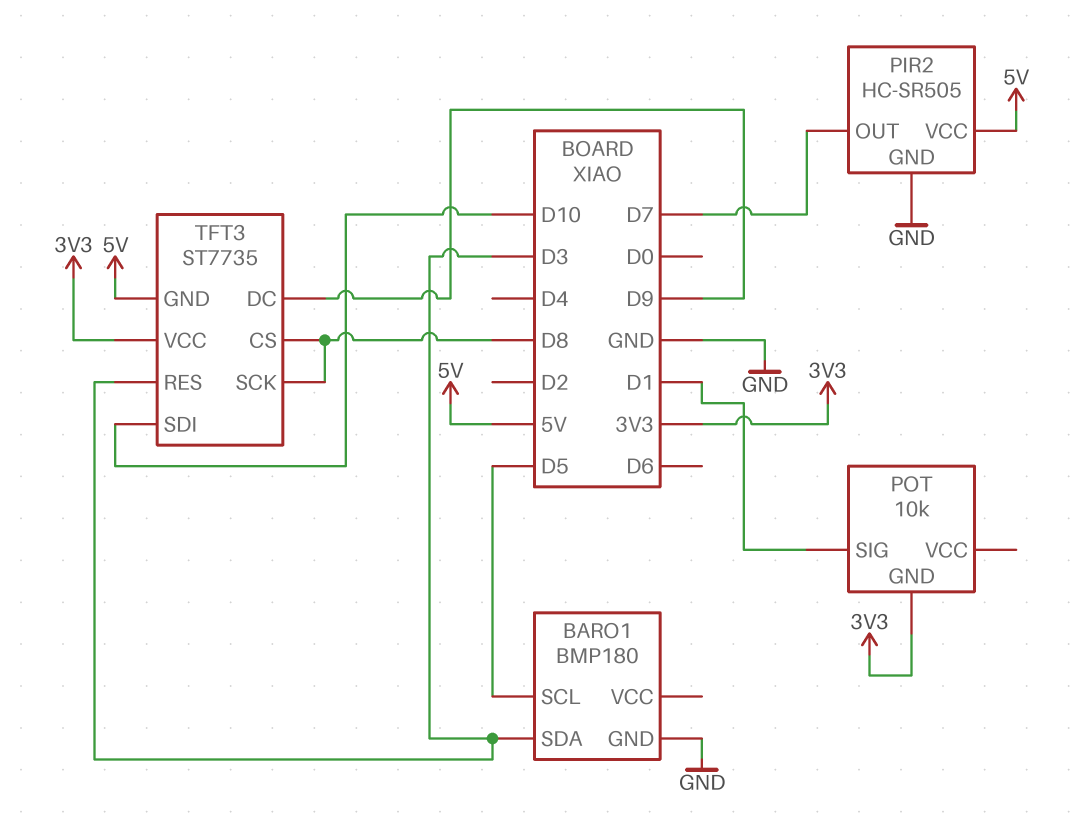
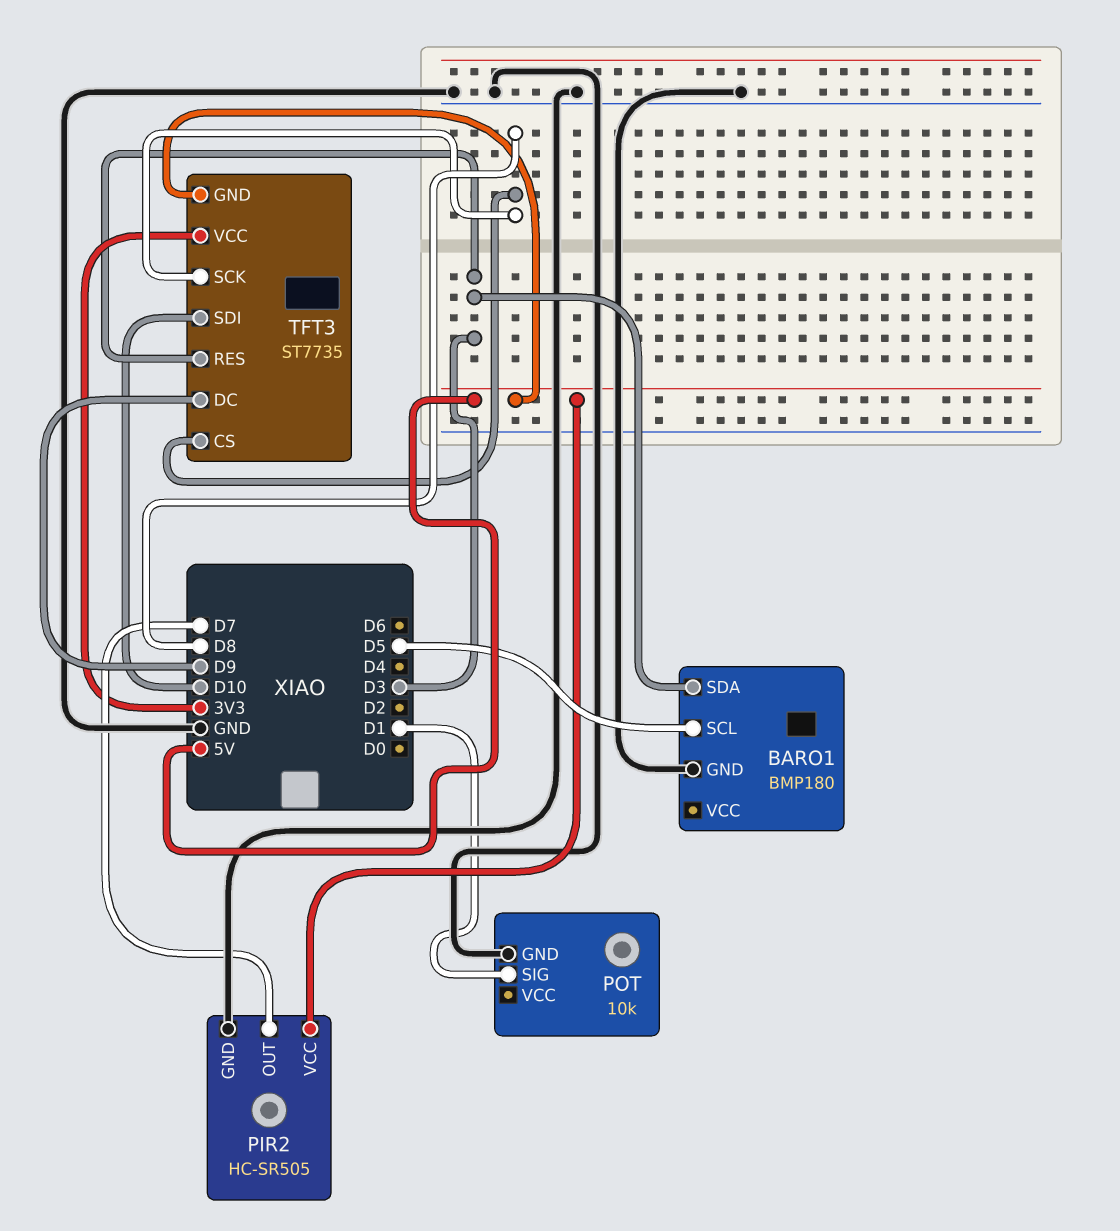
POT pin GND: 3V3 -> GND

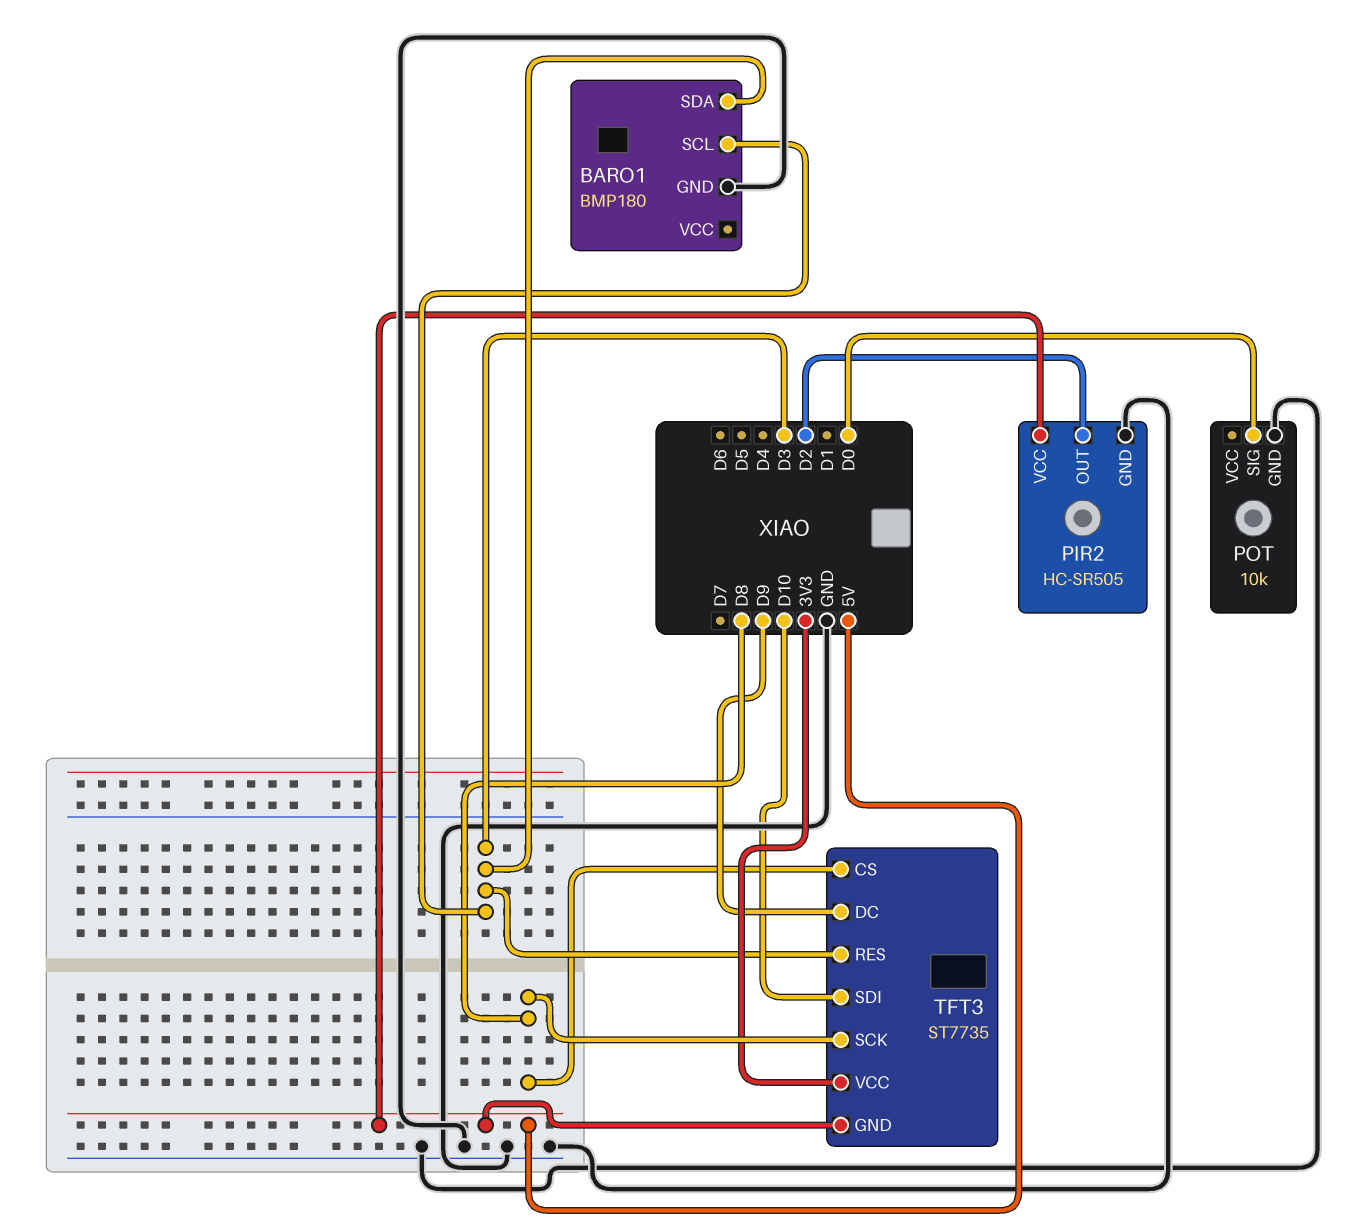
BARO1 pin SCL: D5 -> D3
PIR2 pin OUT: D7 -> D2
POT pin SIG: D1 -> D0

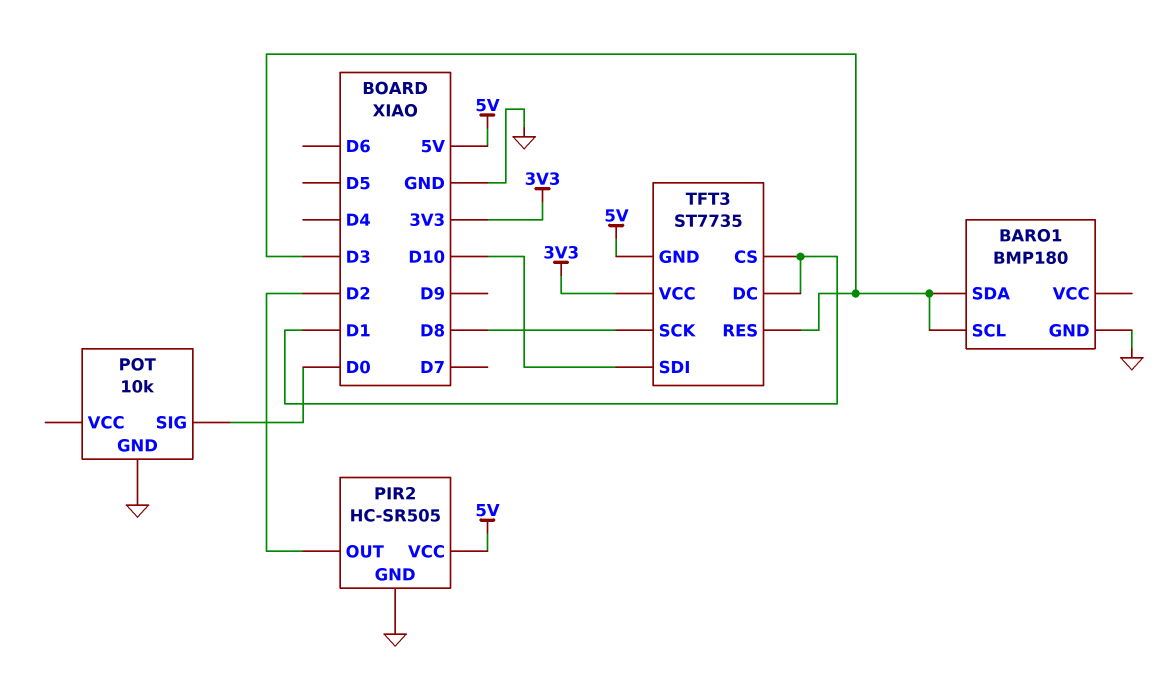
TFT3 pin CS: D8 -> D1
TFT3 pin DC: D9 -> D1

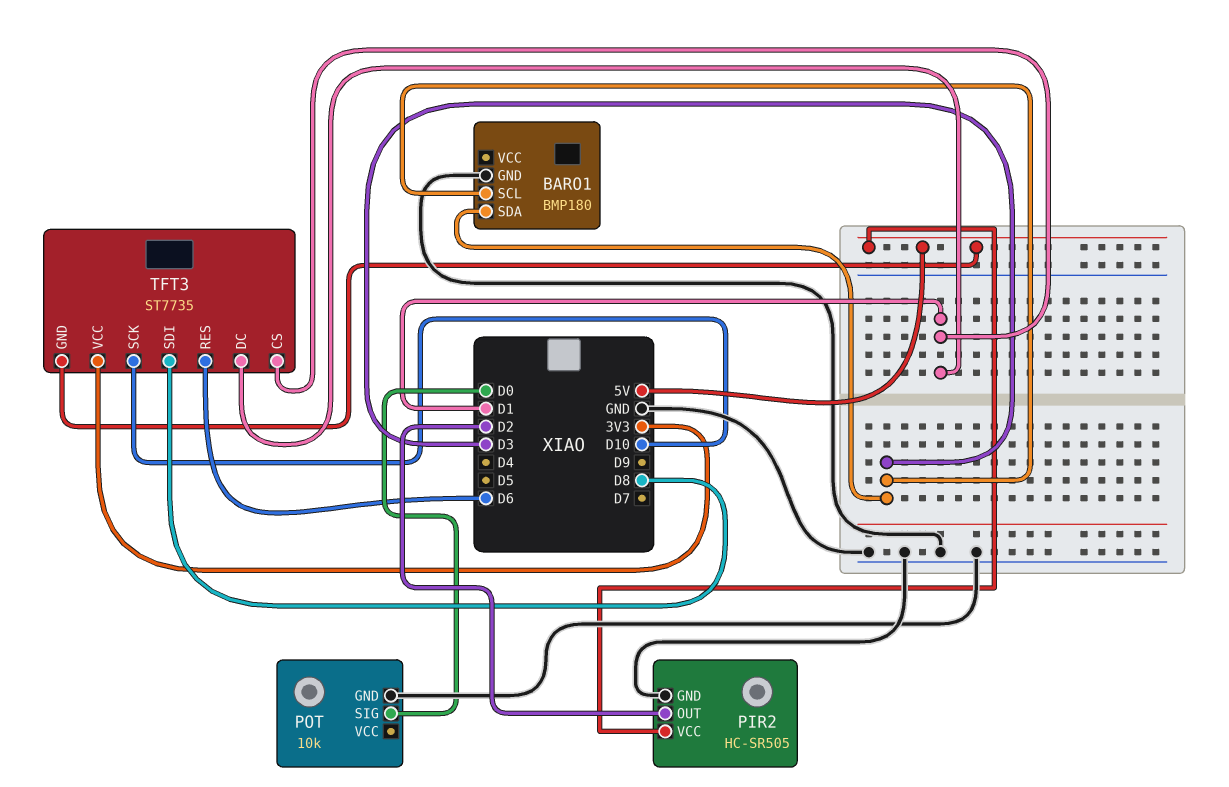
TFT3 pin RES: D3 -> D6
TFT3 pin SCK: D8 -> D10
TFT3 pin SDI: D10 -> D8

